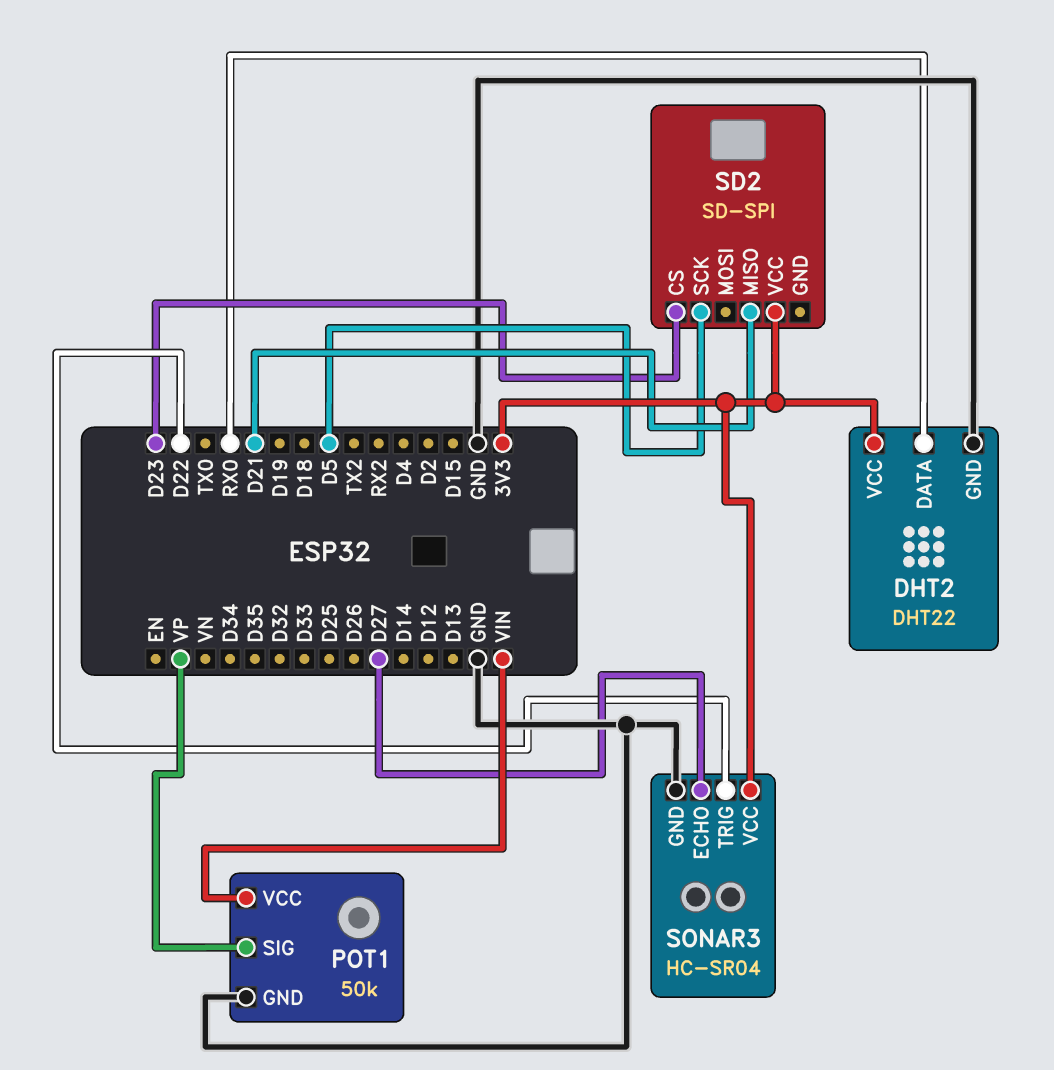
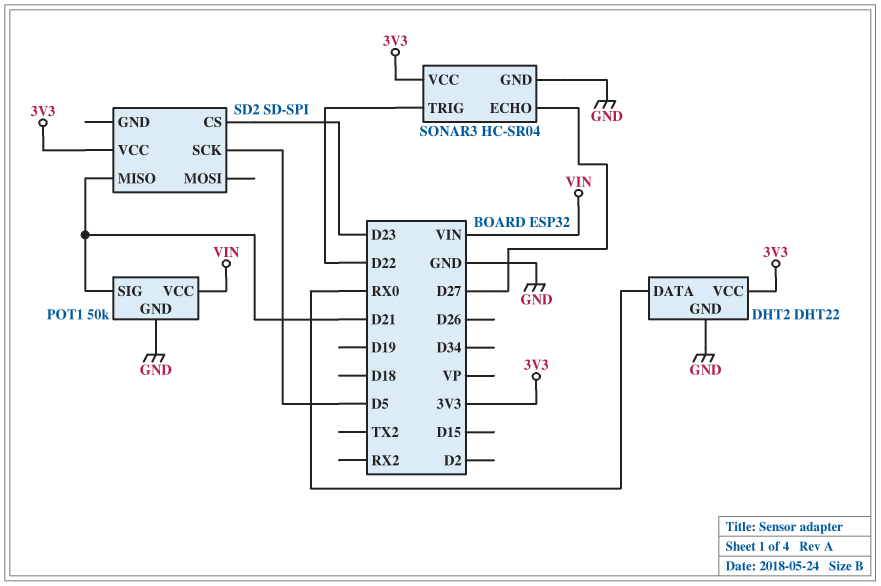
POT1 pin SIG: VP -> D21

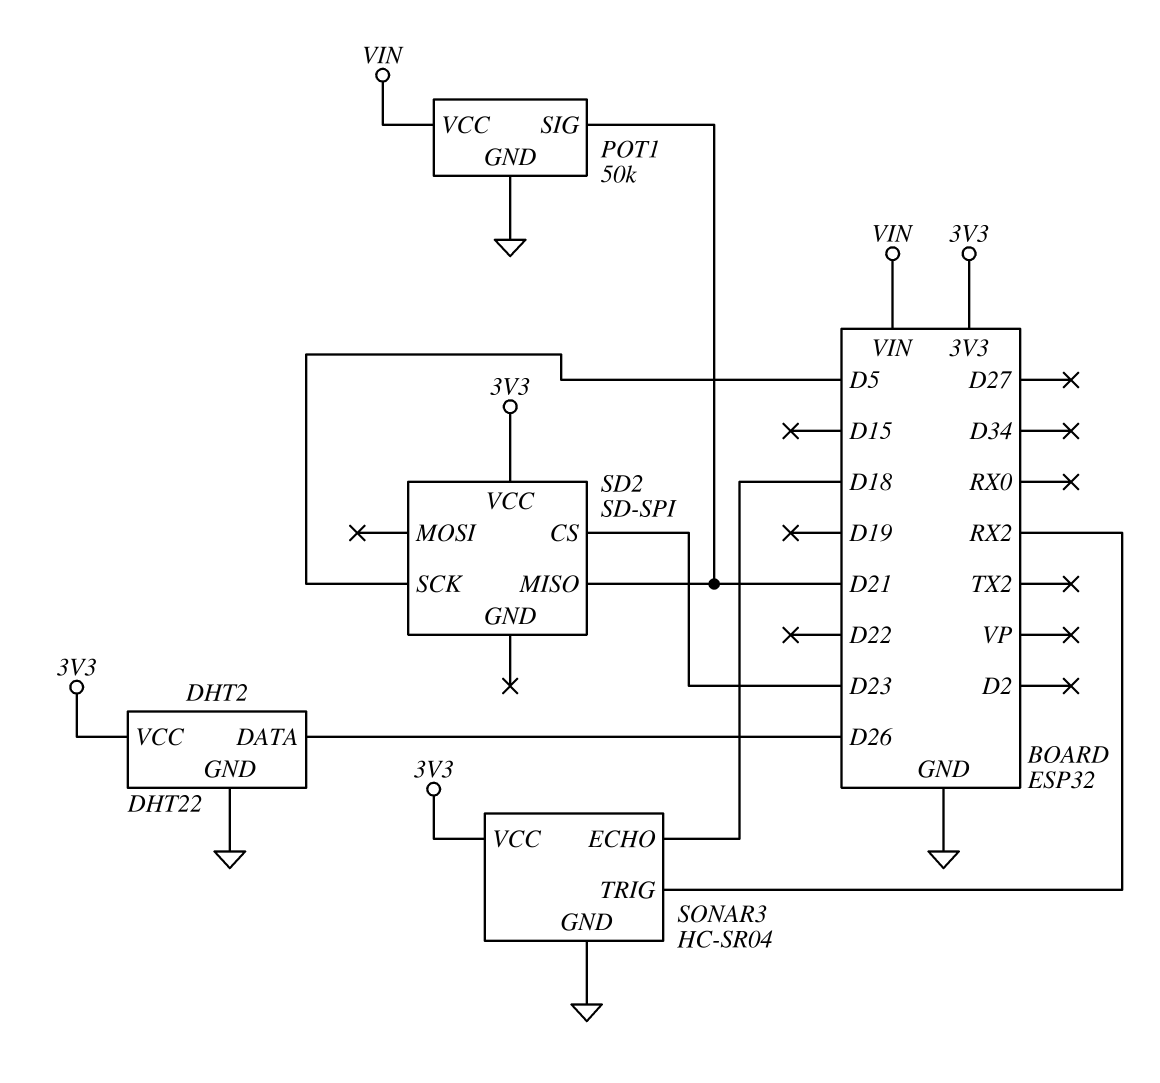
DHT2 pin DATA: RX0 -> D26
SONAR3 pin ECHO: D27 -> D18
SONAR3 pin TRIG: D22 -> RX2

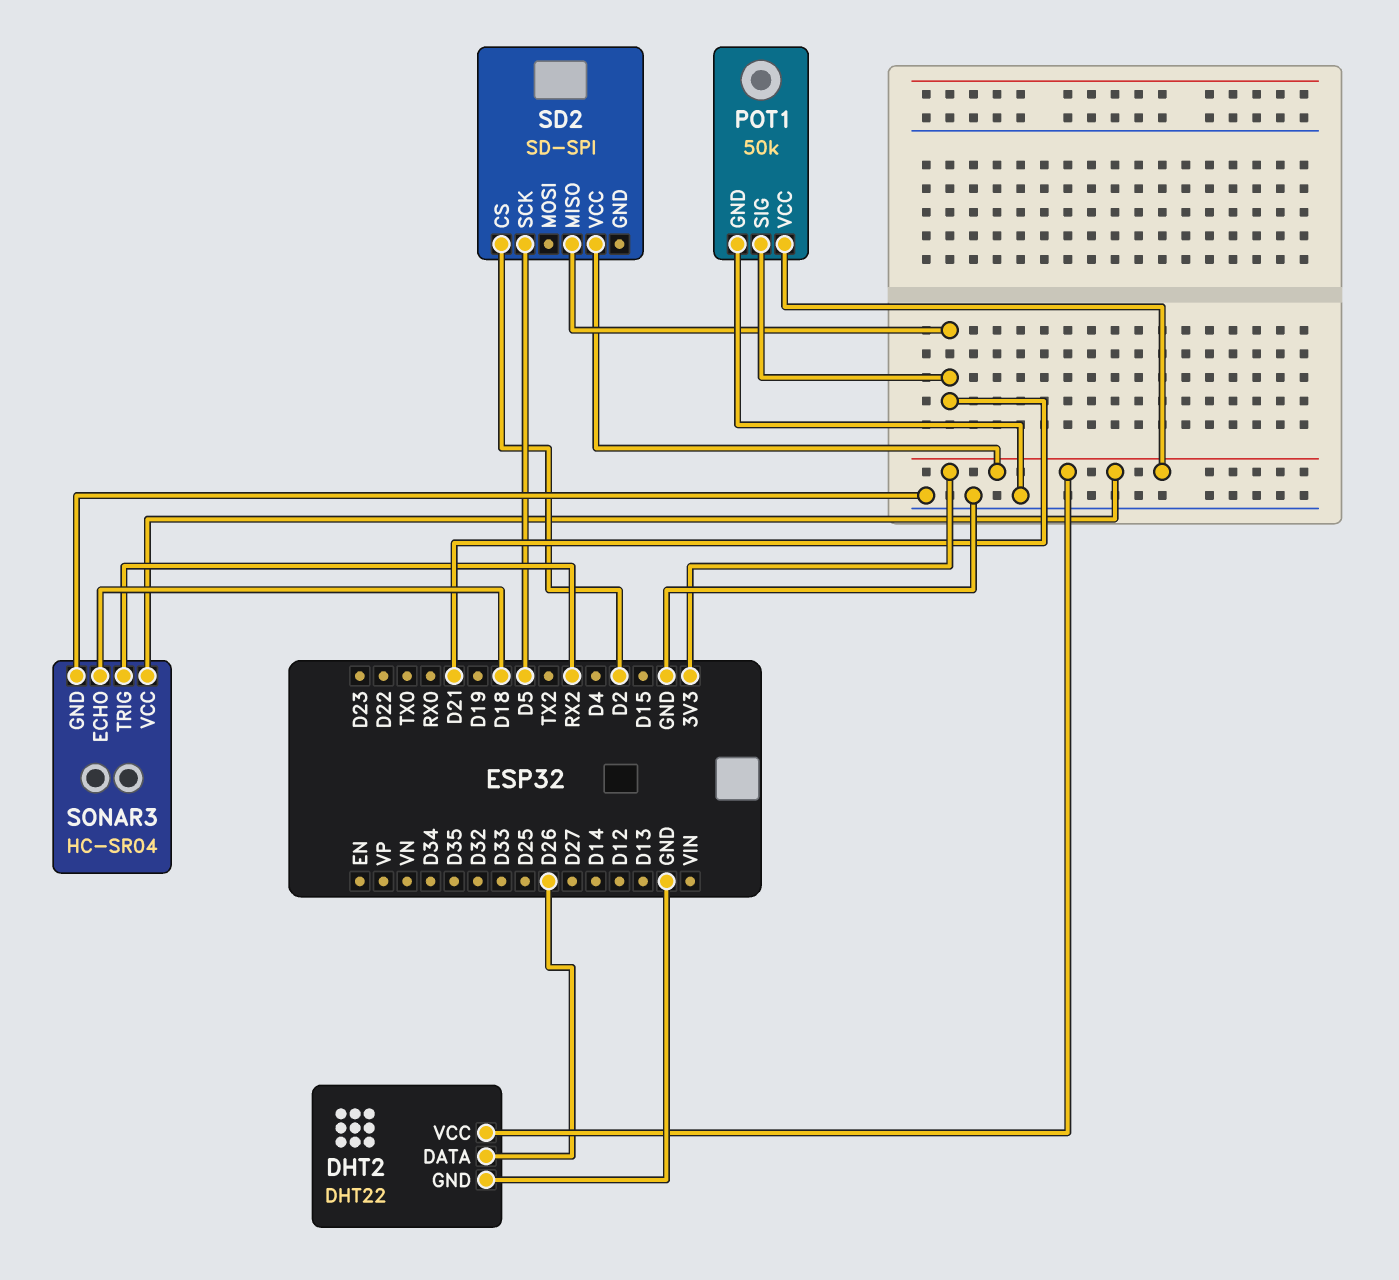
POT1 pin VCC: VIN -> 3V3
SD2 pin CS: D23 -> D2

